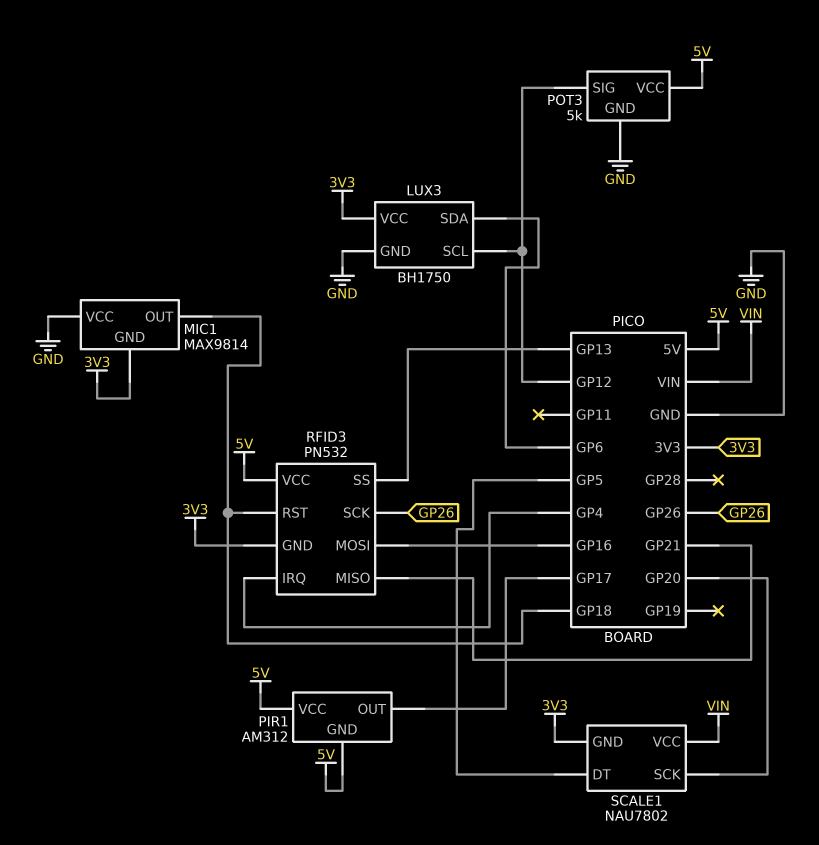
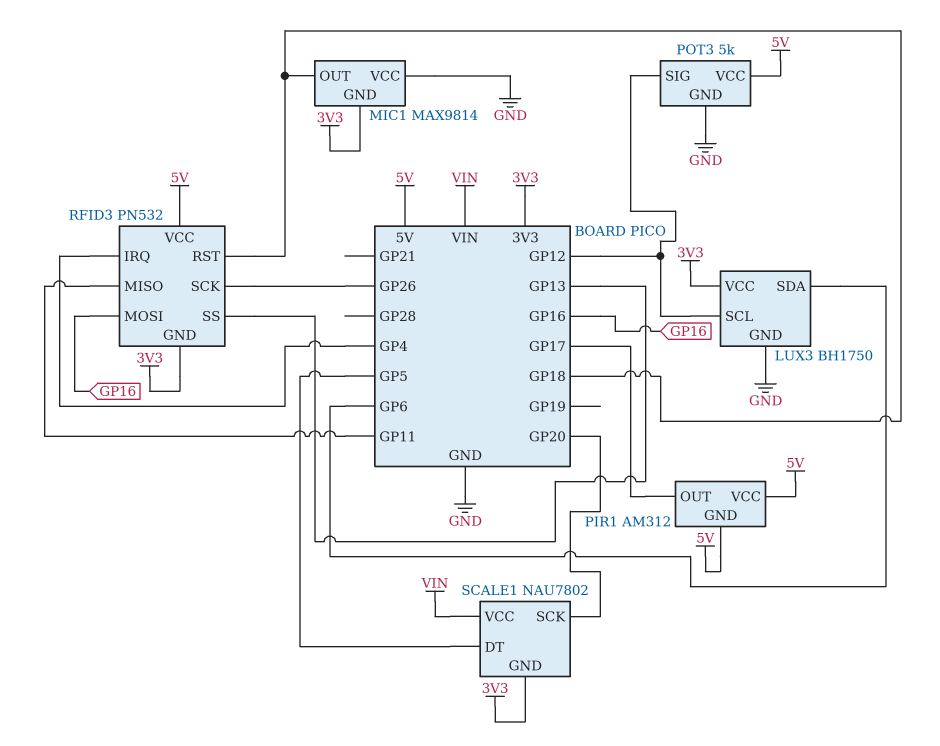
RFID3 pin MISO: GP21 -> GP11

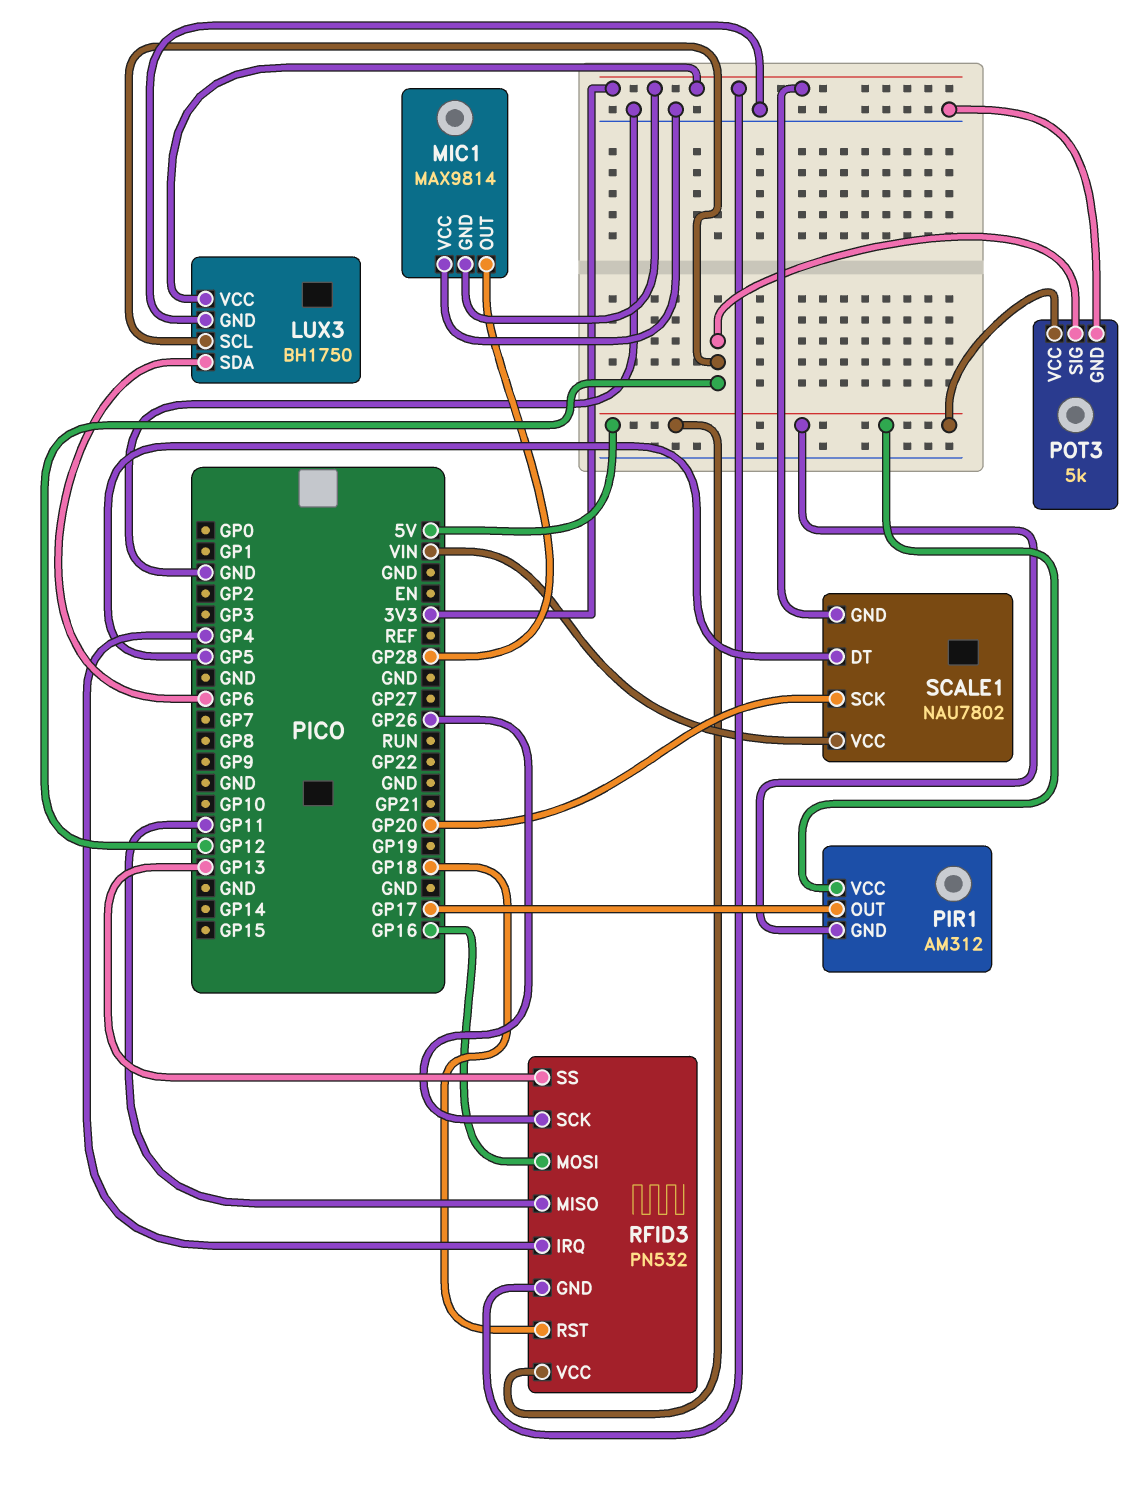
MIC1 pin OUT: GP18 -> GP28

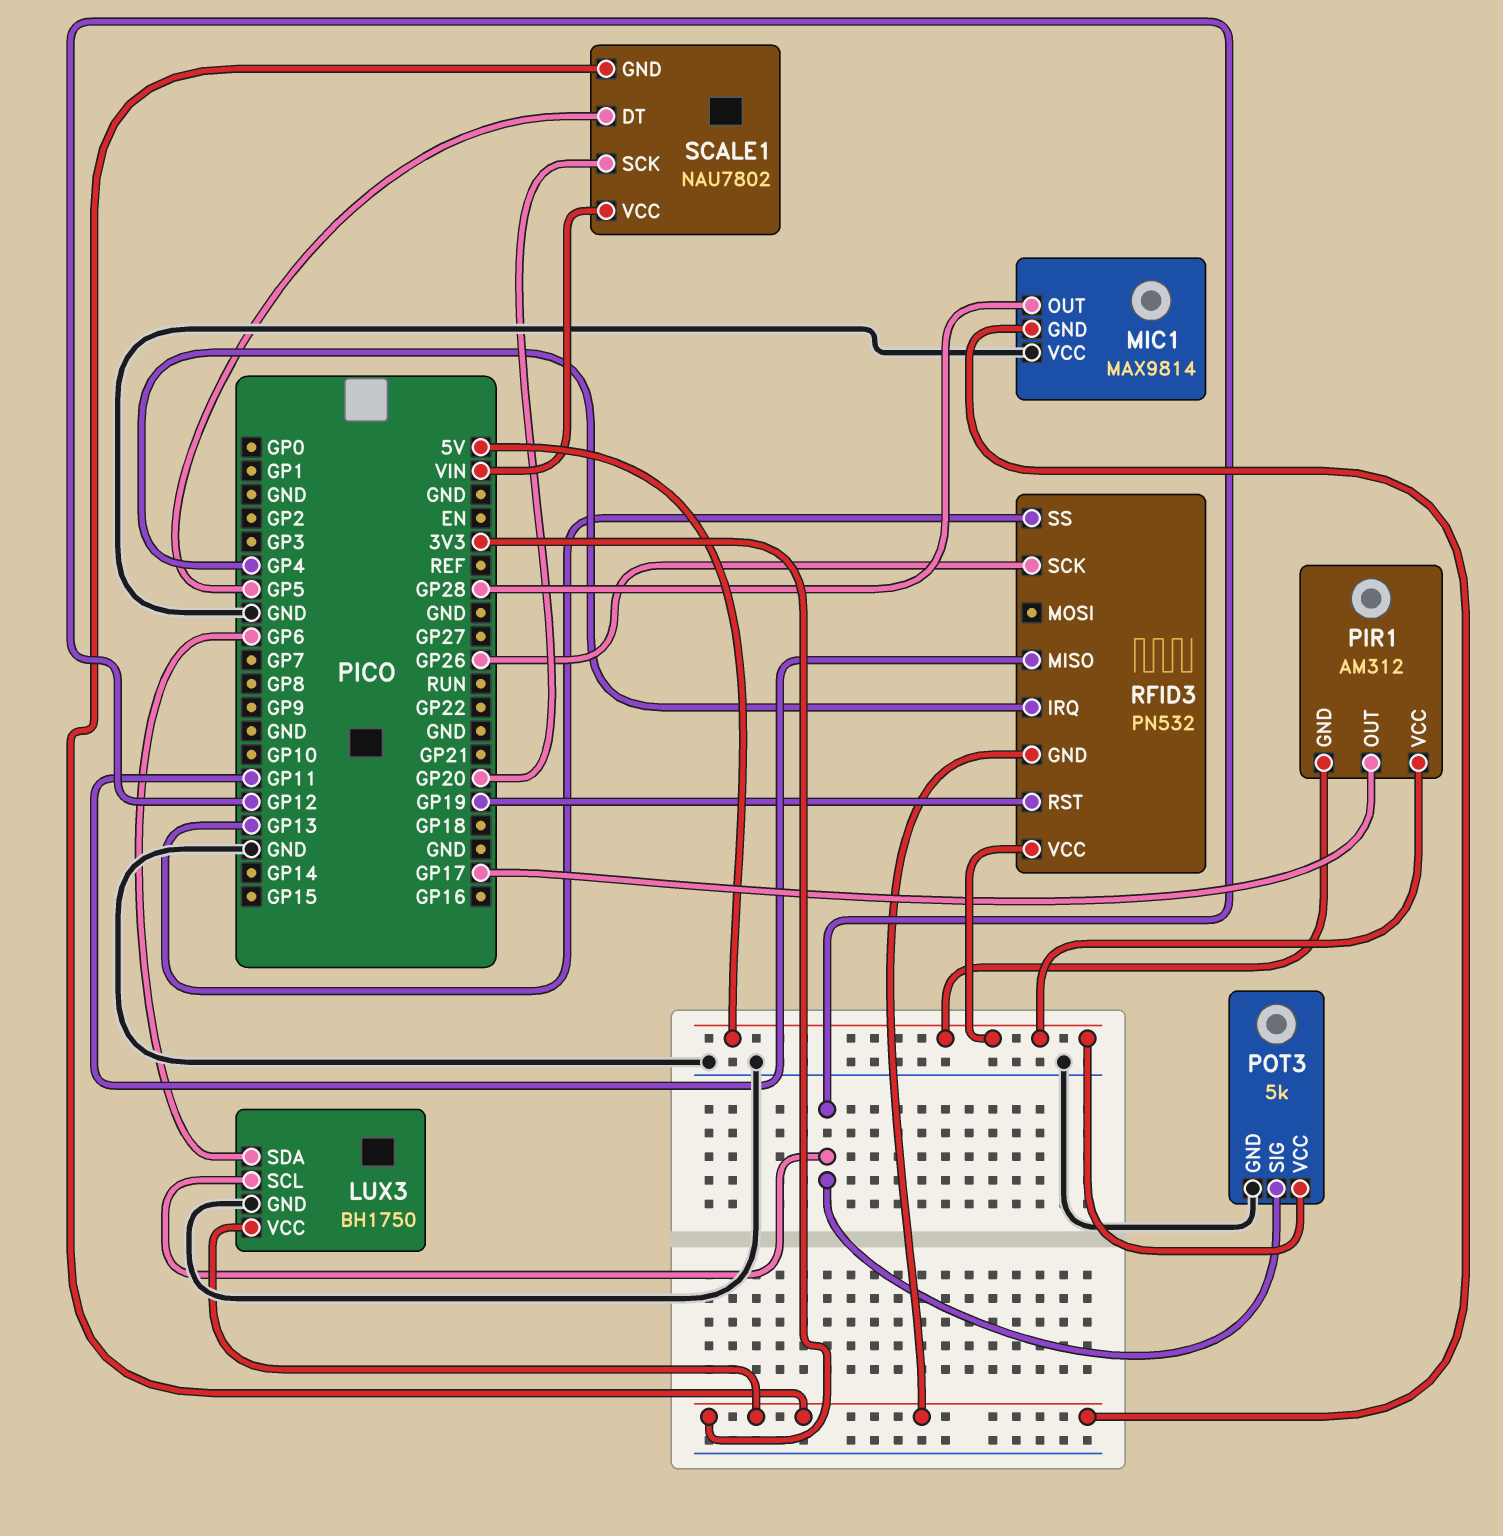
RFID3 pin MOSI: GP16 -> none
RFID3 pin RST: GP18 -> GP19

